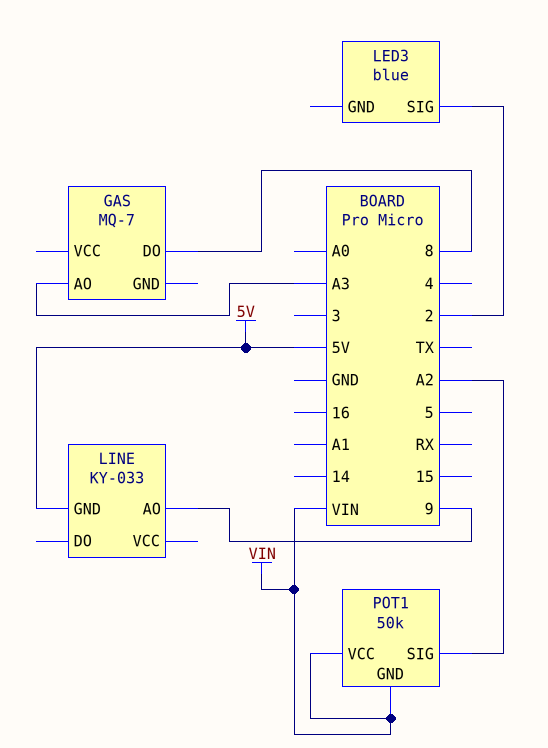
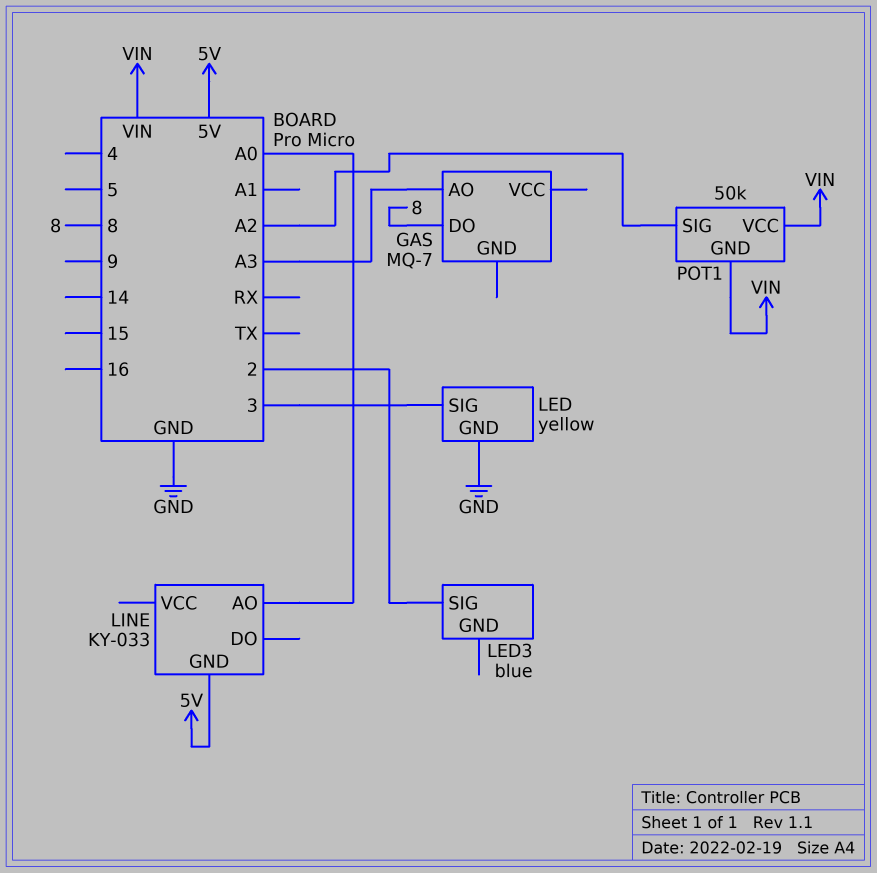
LED: none -> yellow
LED pin GND: none -> GND
LED pin SIG: none -> 3
LINE pin AO: 9 -> A0

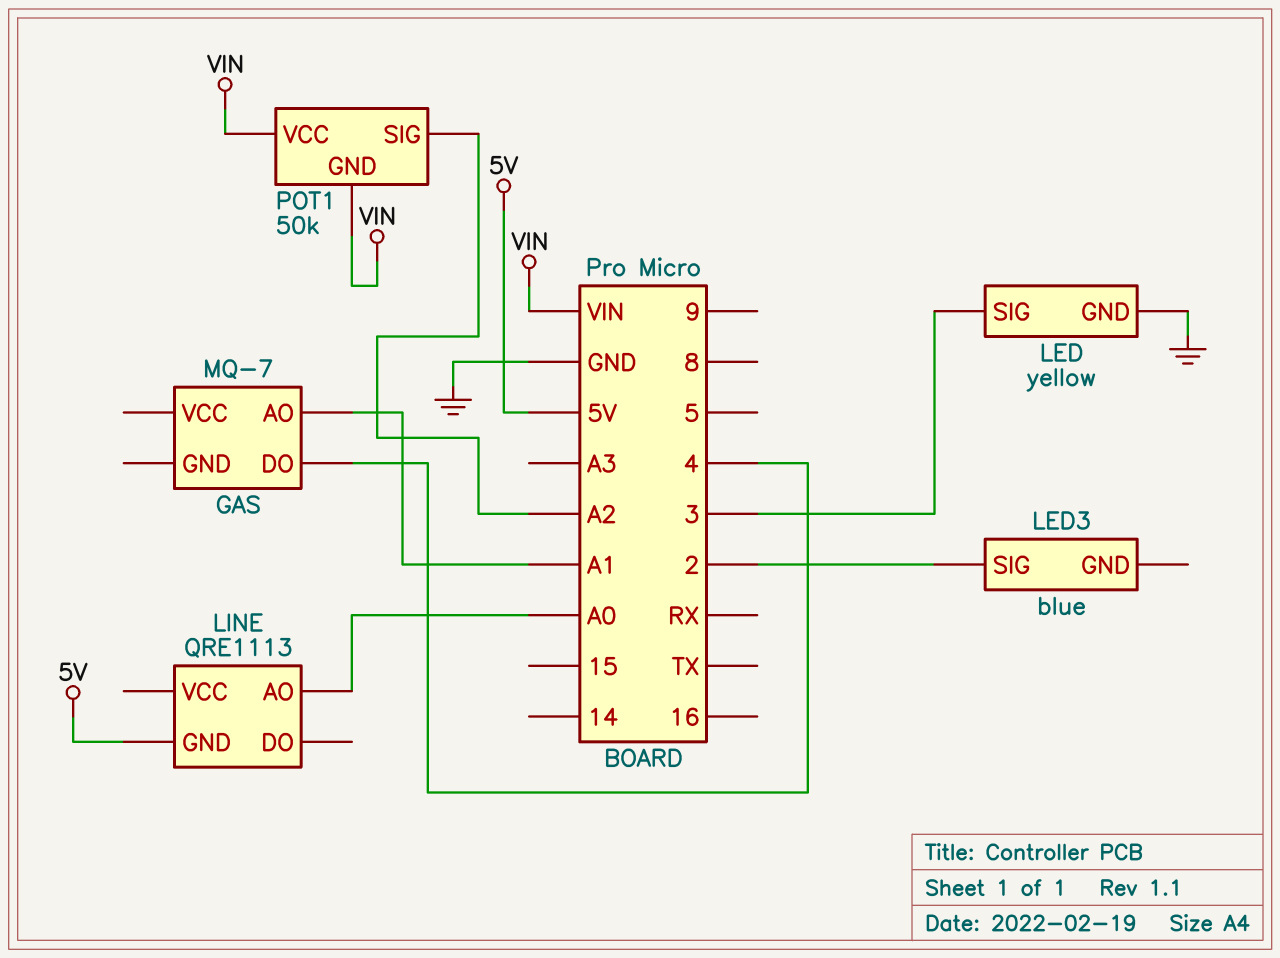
GAS pin AO: A3 -> A1
GAS pin DO: 8 -> 4
LINE: KY-033 -> QRE1113

